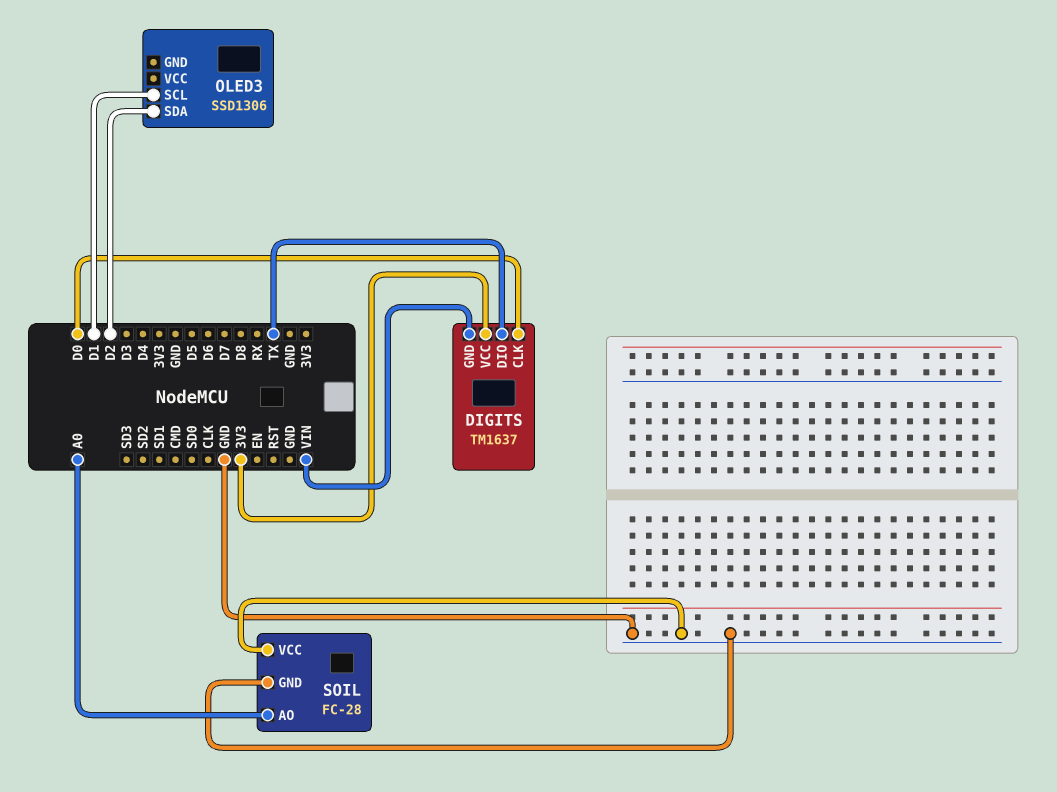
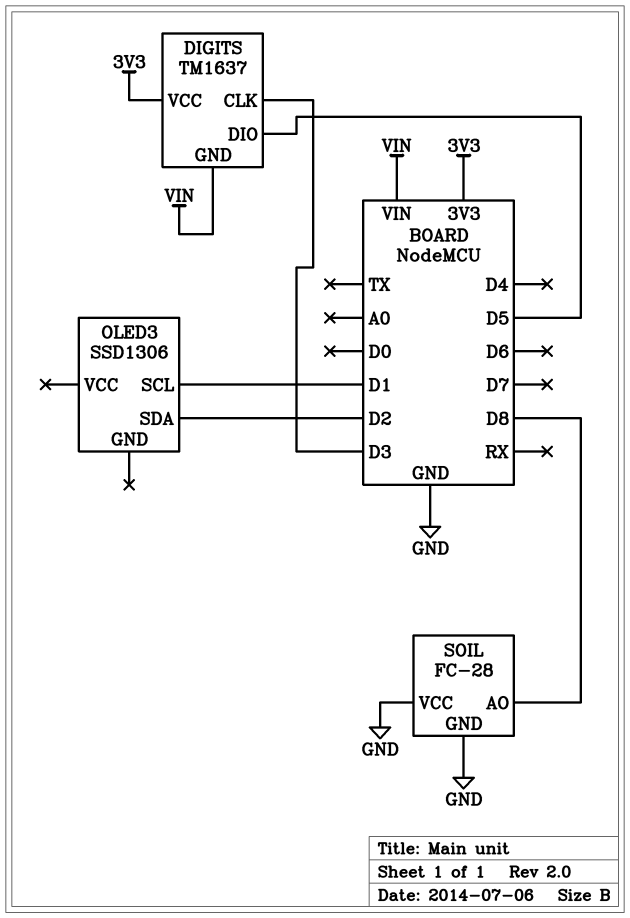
DIGITS pin CLK: D0 -> D3
DIGITS pin DIO: TX -> D5
SOIL pin AO: A0 -> D8

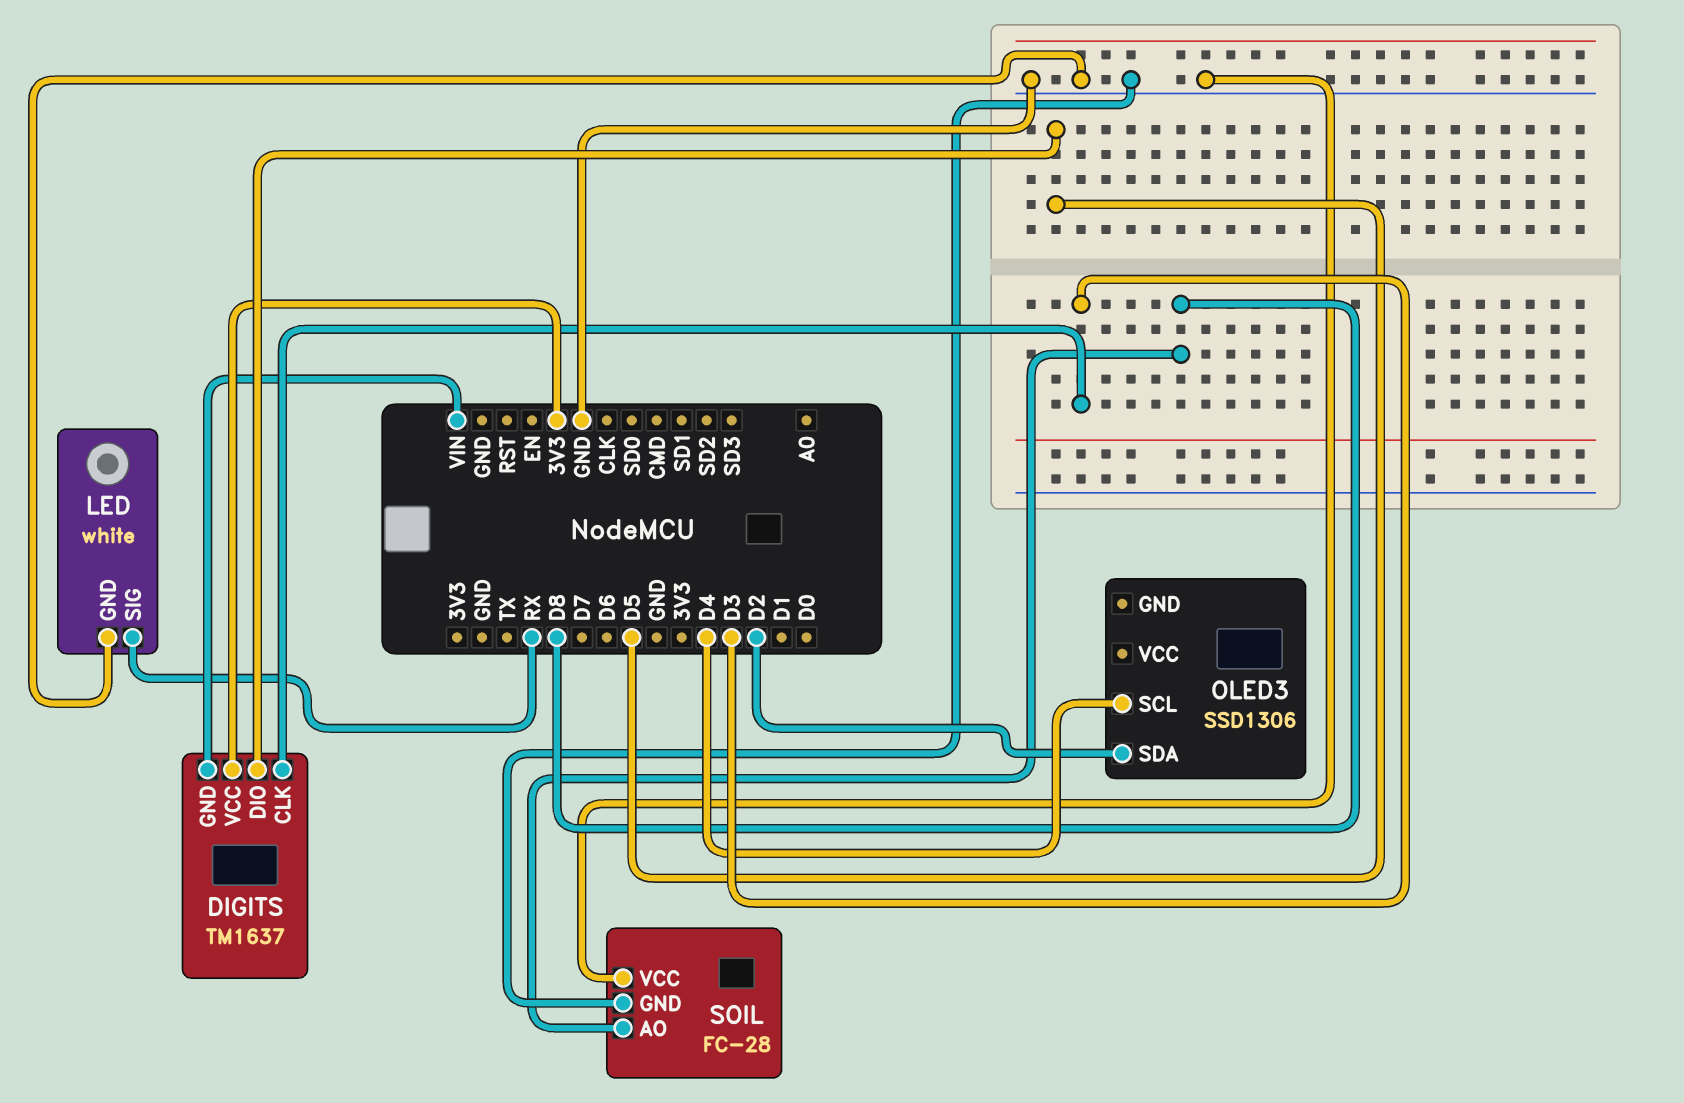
LED: none -> white
LED pin GND: none -> GND
LED pin SIG: none -> RX
OLED3 pin SCL: D1 -> D4

